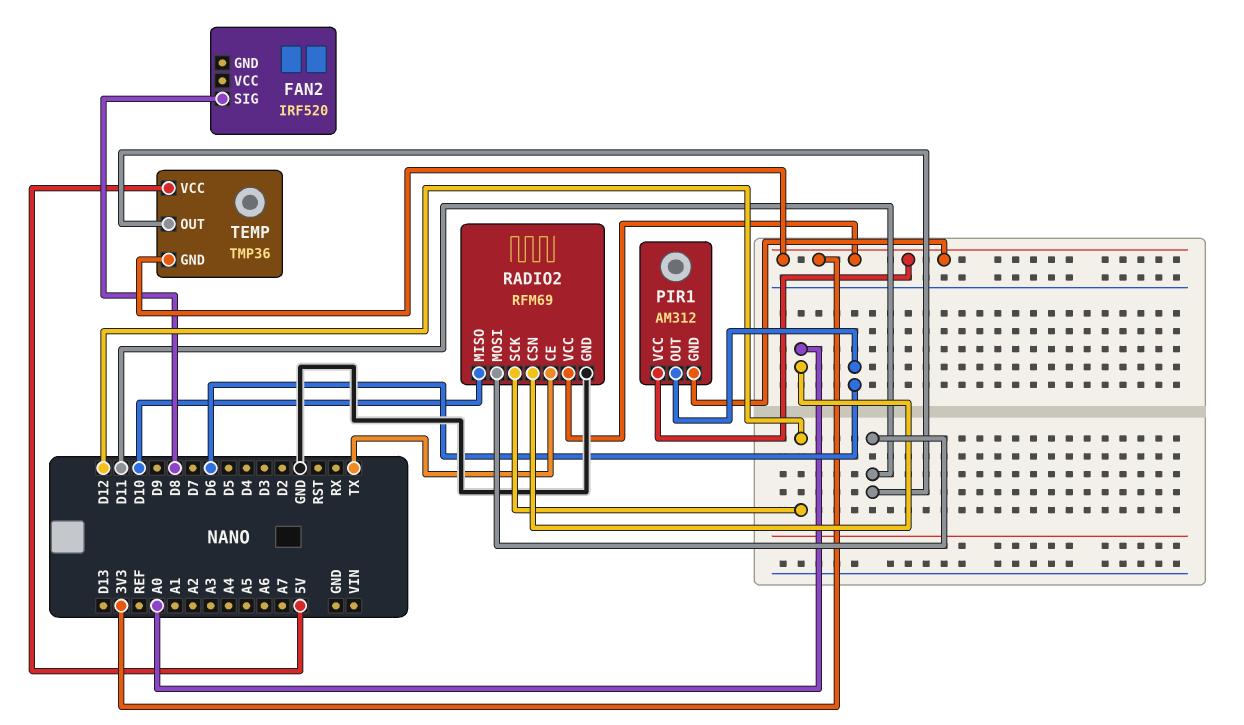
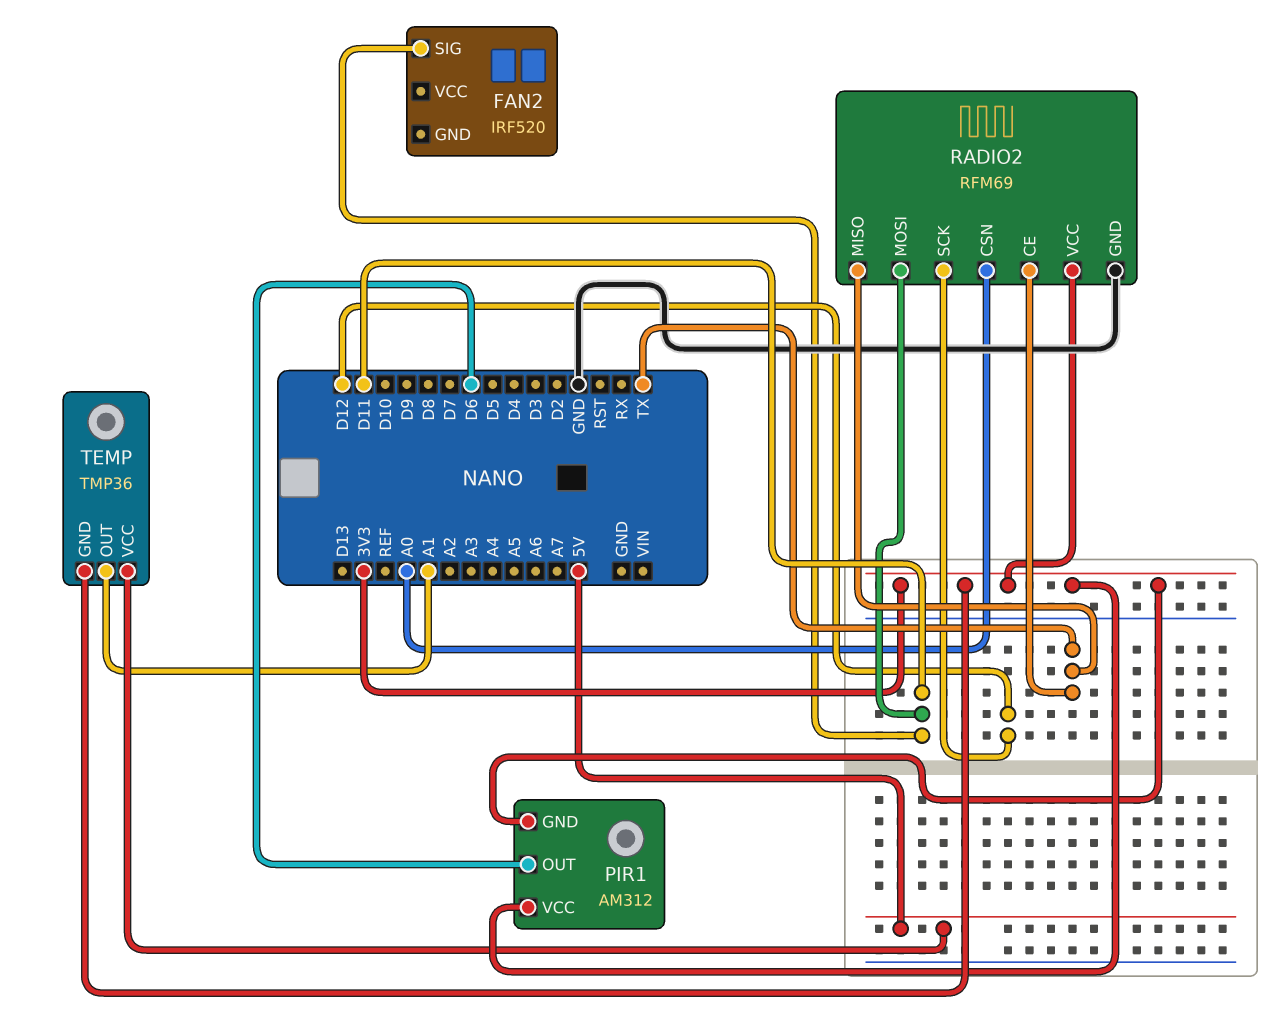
FAN2 pin SIG: D8 -> D11
RADIO2 pin MISO: D10 -> TX
TEMP pin OUT: D11 -> A1

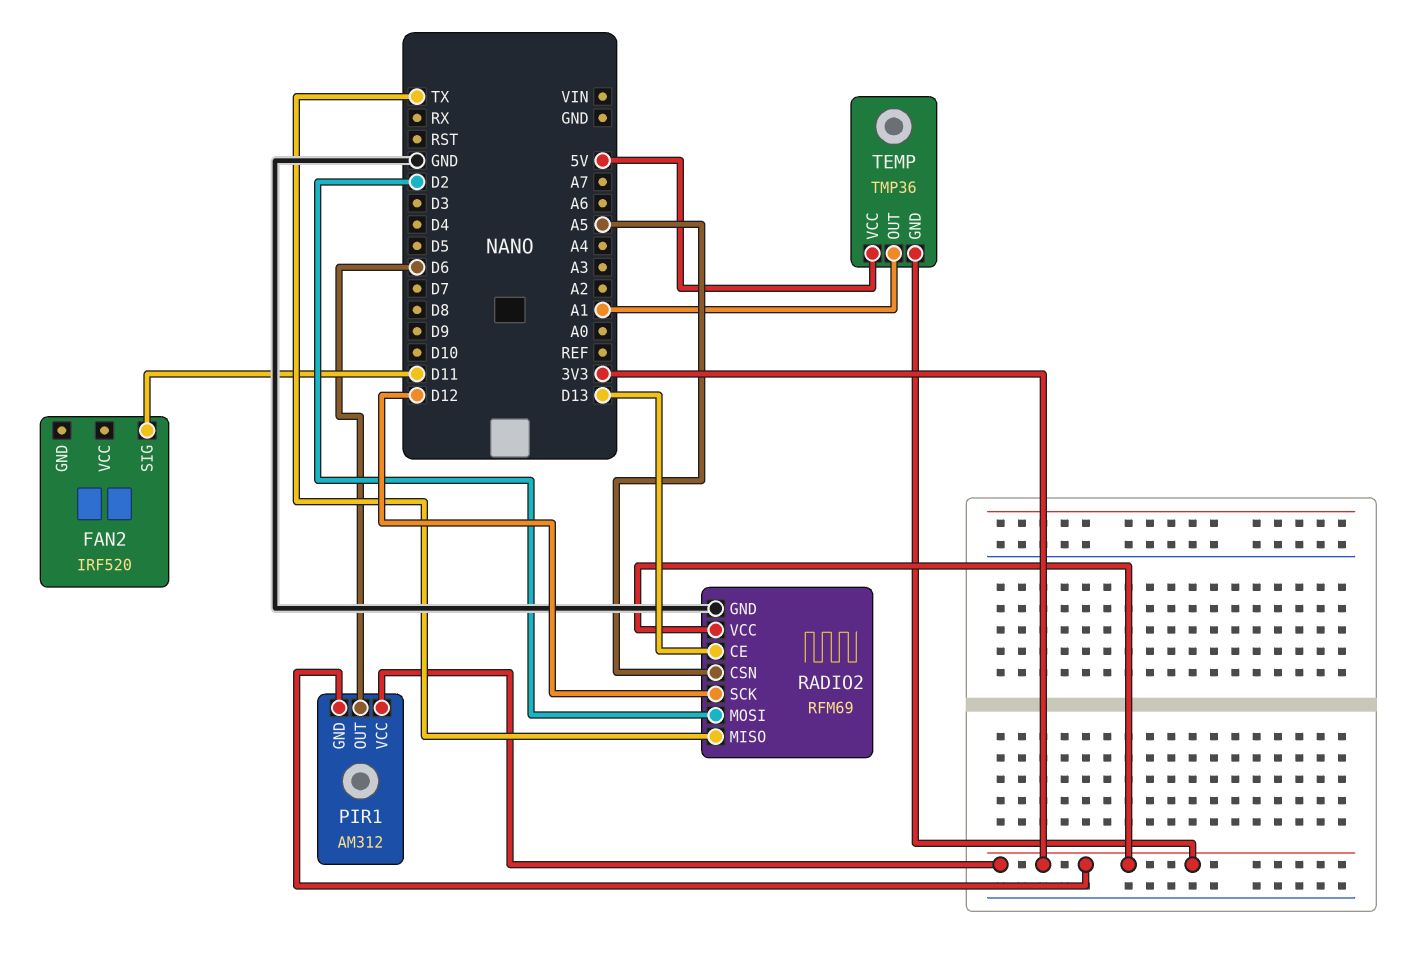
RADIO2 pin CE: TX -> D13
RADIO2 pin CSN: A0 -> A5
RADIO2 pin MOSI: D11 -> D2

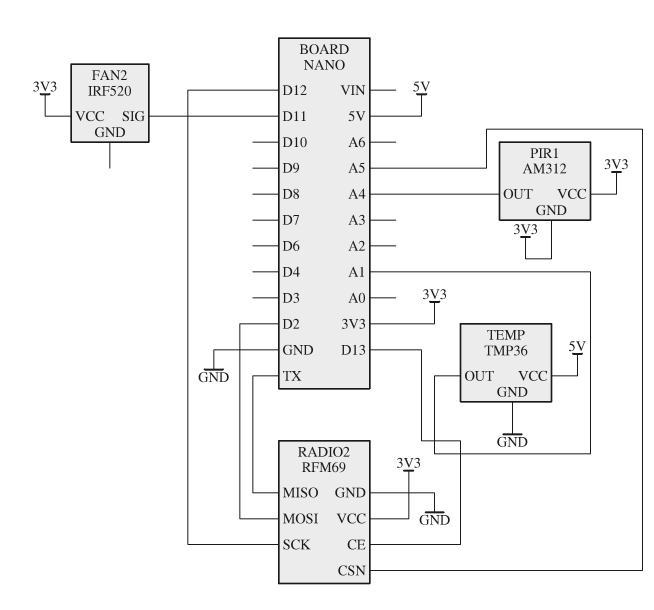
FAN2 pin VCC: none -> 3V3
PIR1 pin OUT: D6 -> A4
TEMP pin GND: 3V3 -> GND

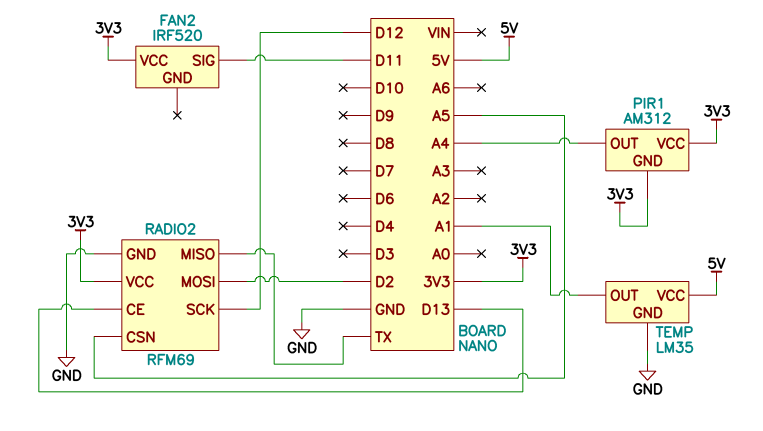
TEMP: TMP36 -> LM35

